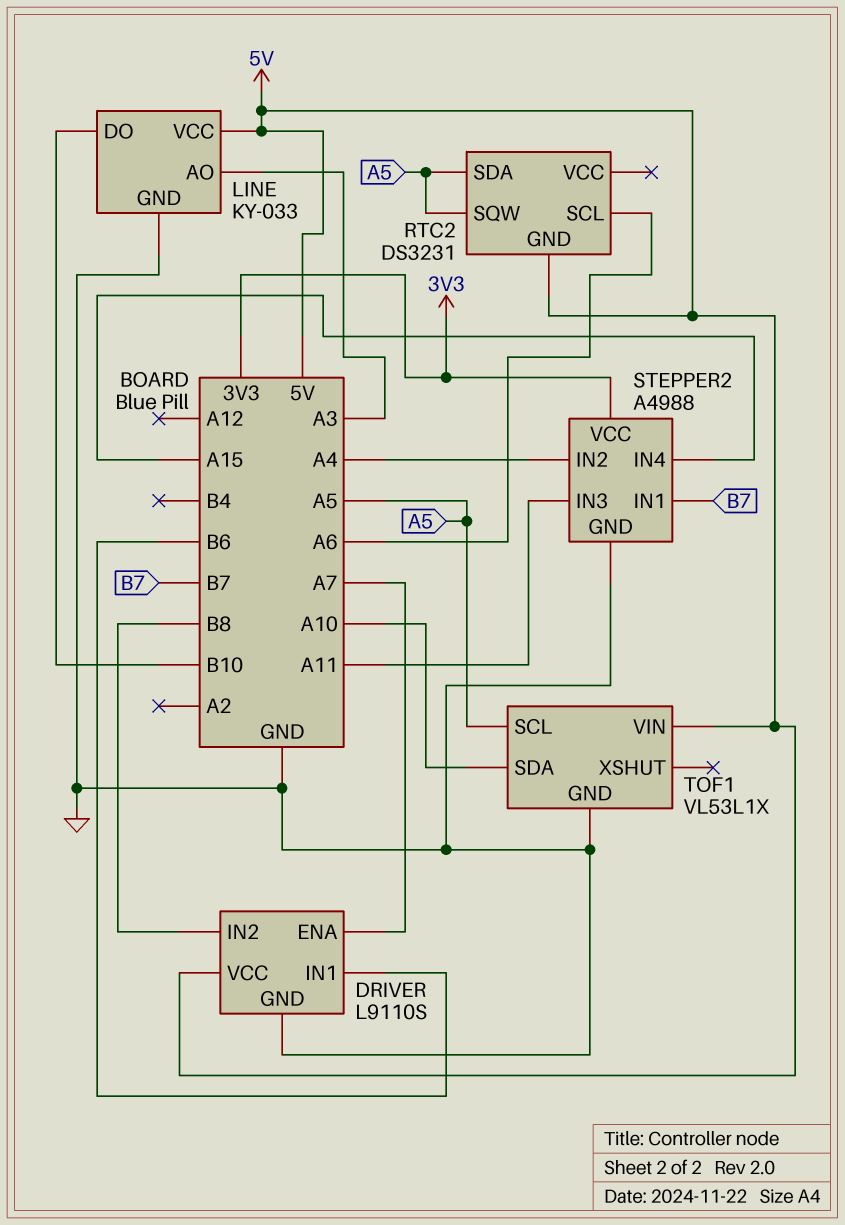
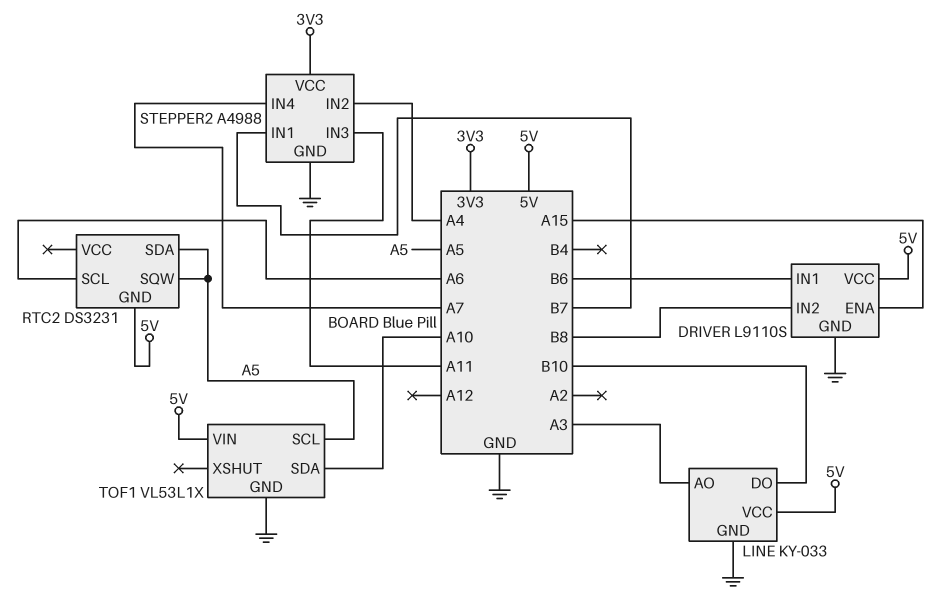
DRIVER pin ENA: A7 -> A15
STEPPER2 pin IN4: A15 -> A7

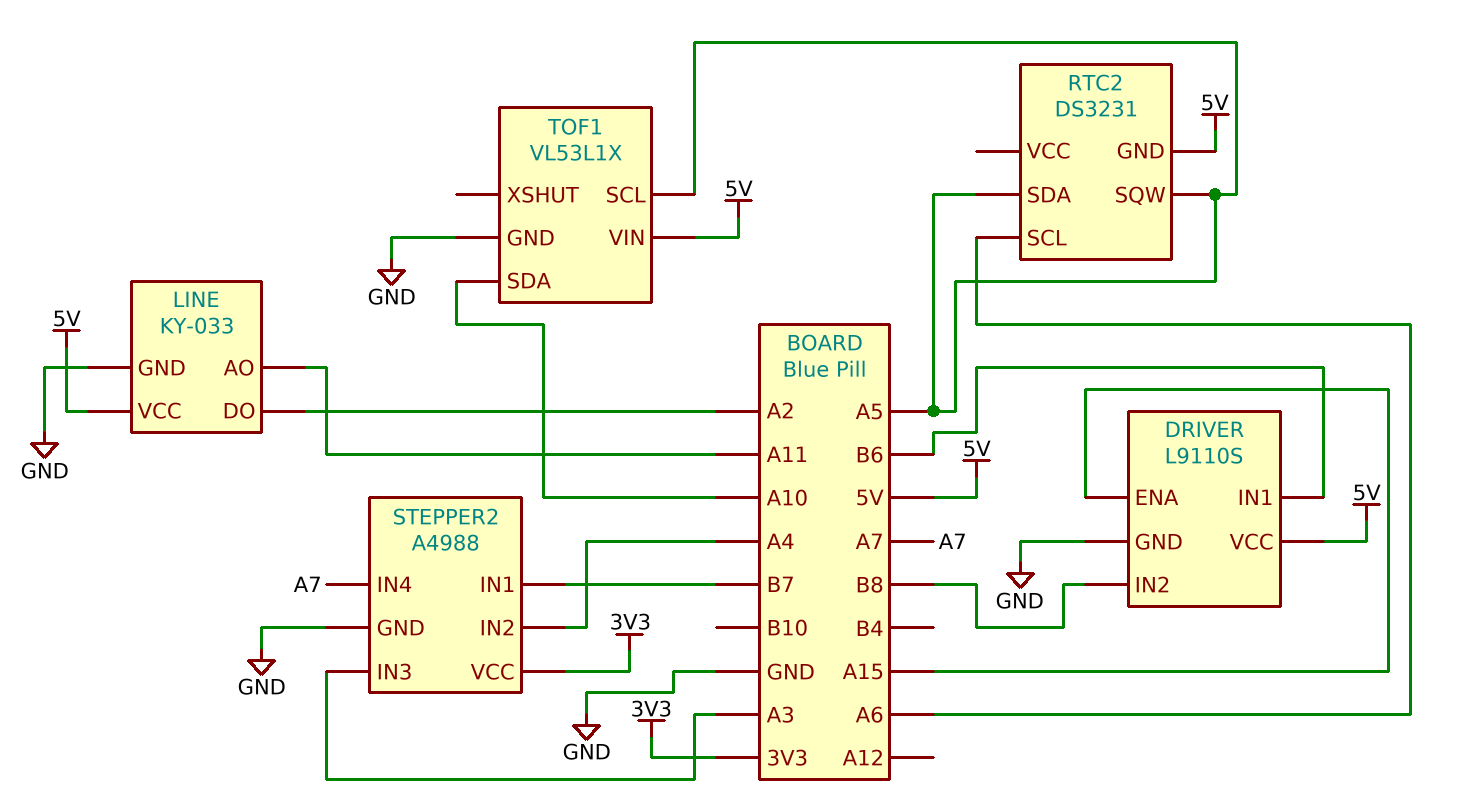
LINE pin AO: A3 -> A11
LINE pin DO: B10 -> A2
STEPPER2 pin IN3: A11 -> A3

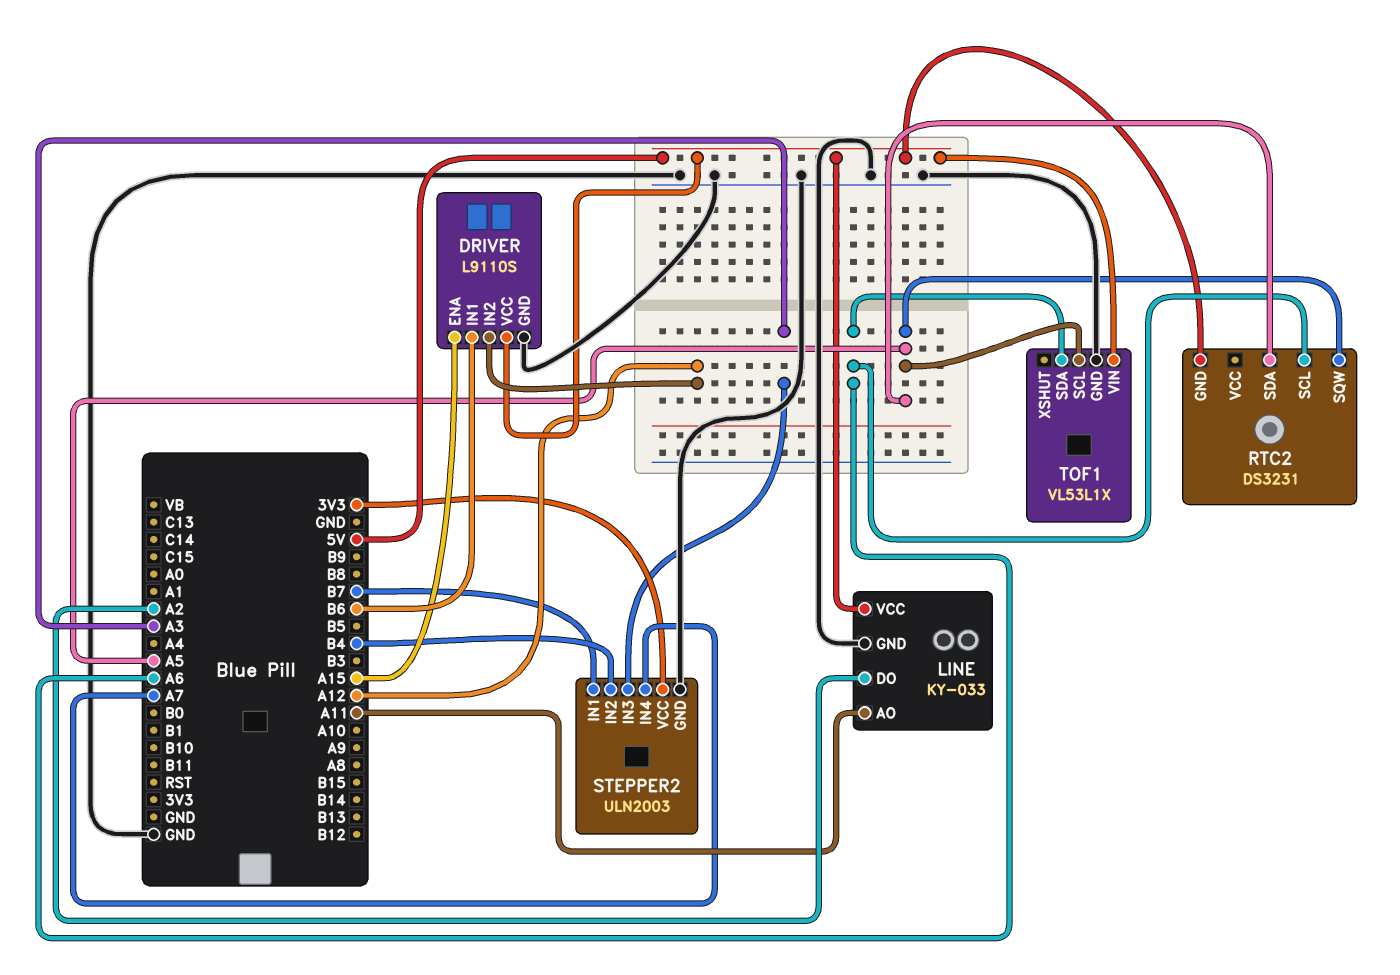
DRIVER pin IN2: B8 -> A12
STEPPER2: A4988 -> ULN2003
STEPPER2 pin IN2: A4 -> B4
TOF1 pin SDA: A10 -> A6

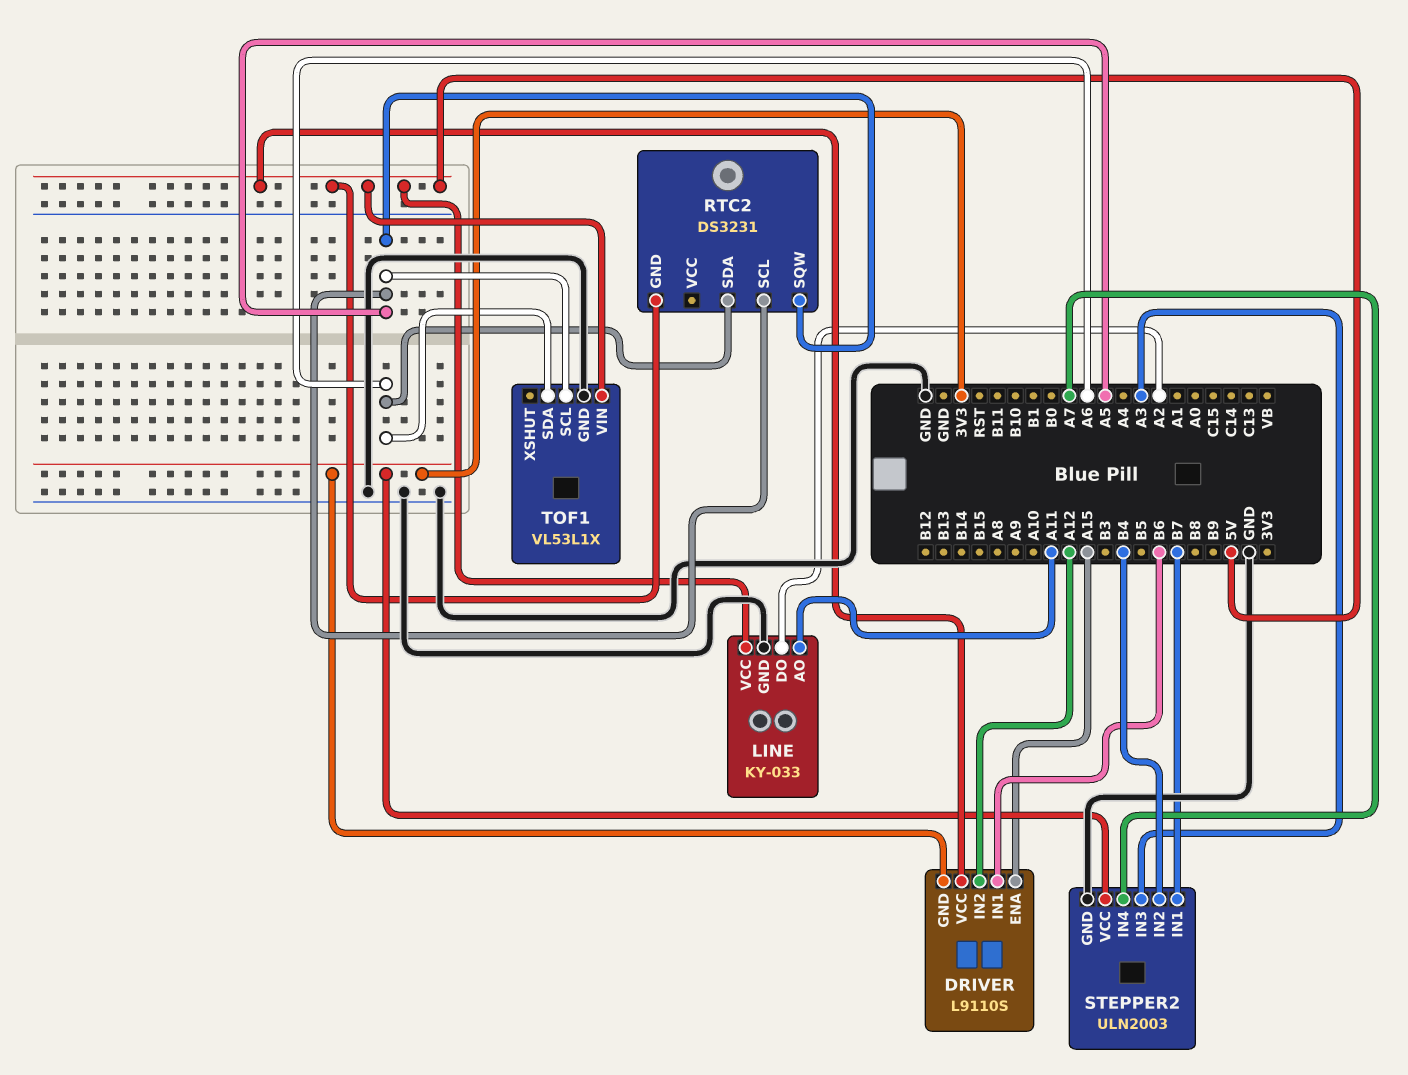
DRIVER pin GND: GND -> 3V3
RTC2 pin SCL: A6 -> A5
RTC2 pin SDA: A5 -> A6

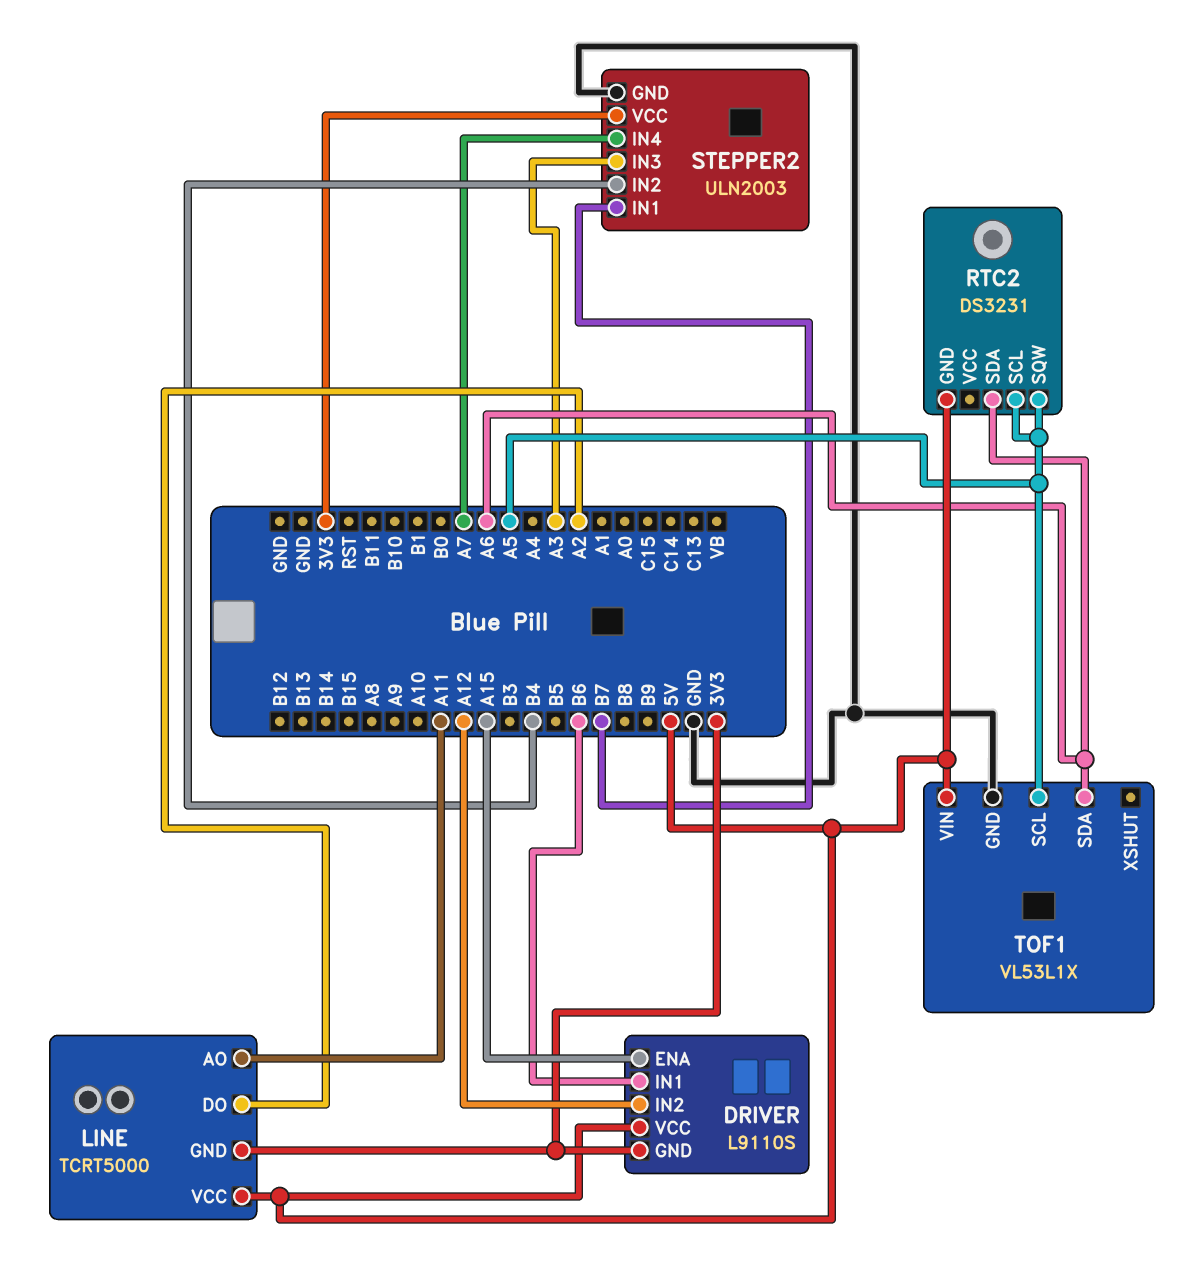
LINE: KY-033 -> TCRT5000
LINE pin GND: GND -> 3V3

